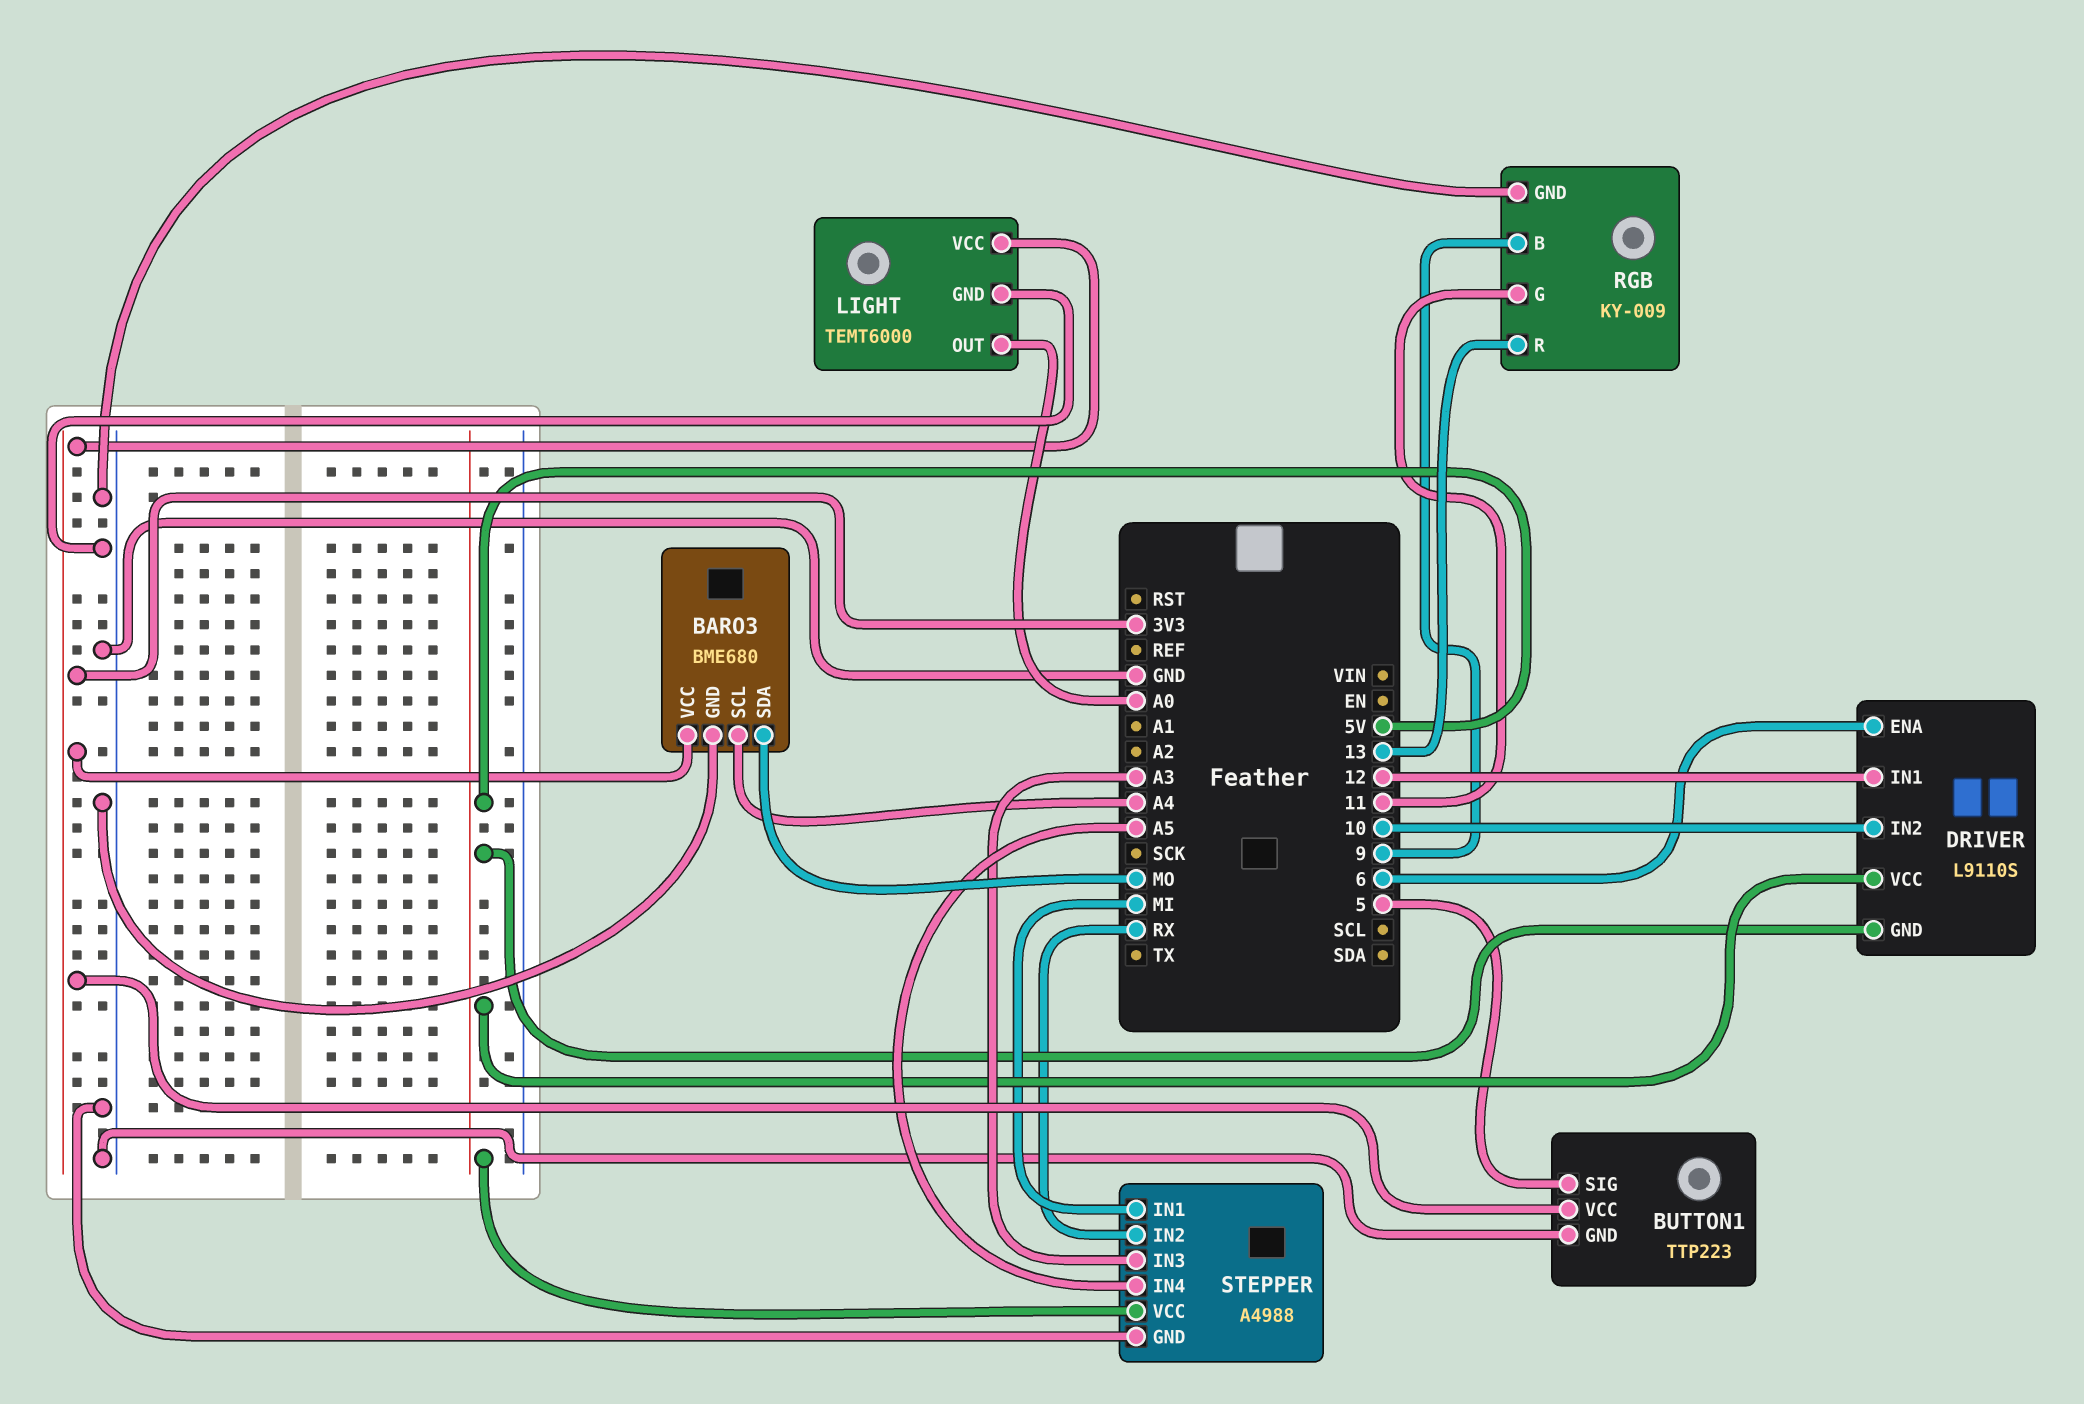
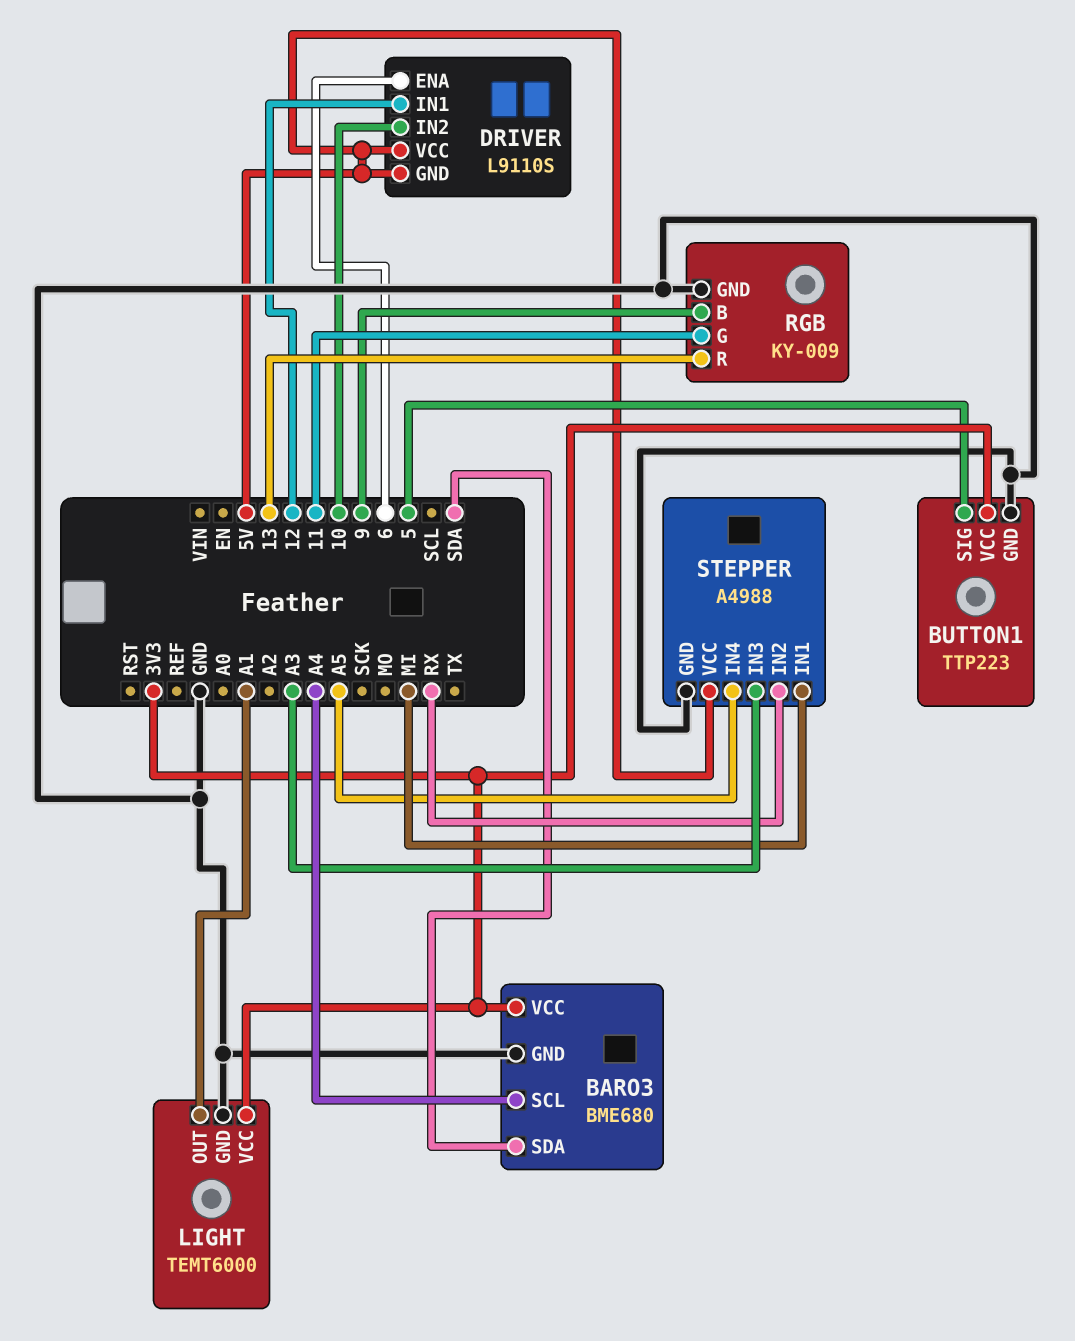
BARO3 pin SDA: MO -> SDA
LIGHT pin OUT: A0 -> A1

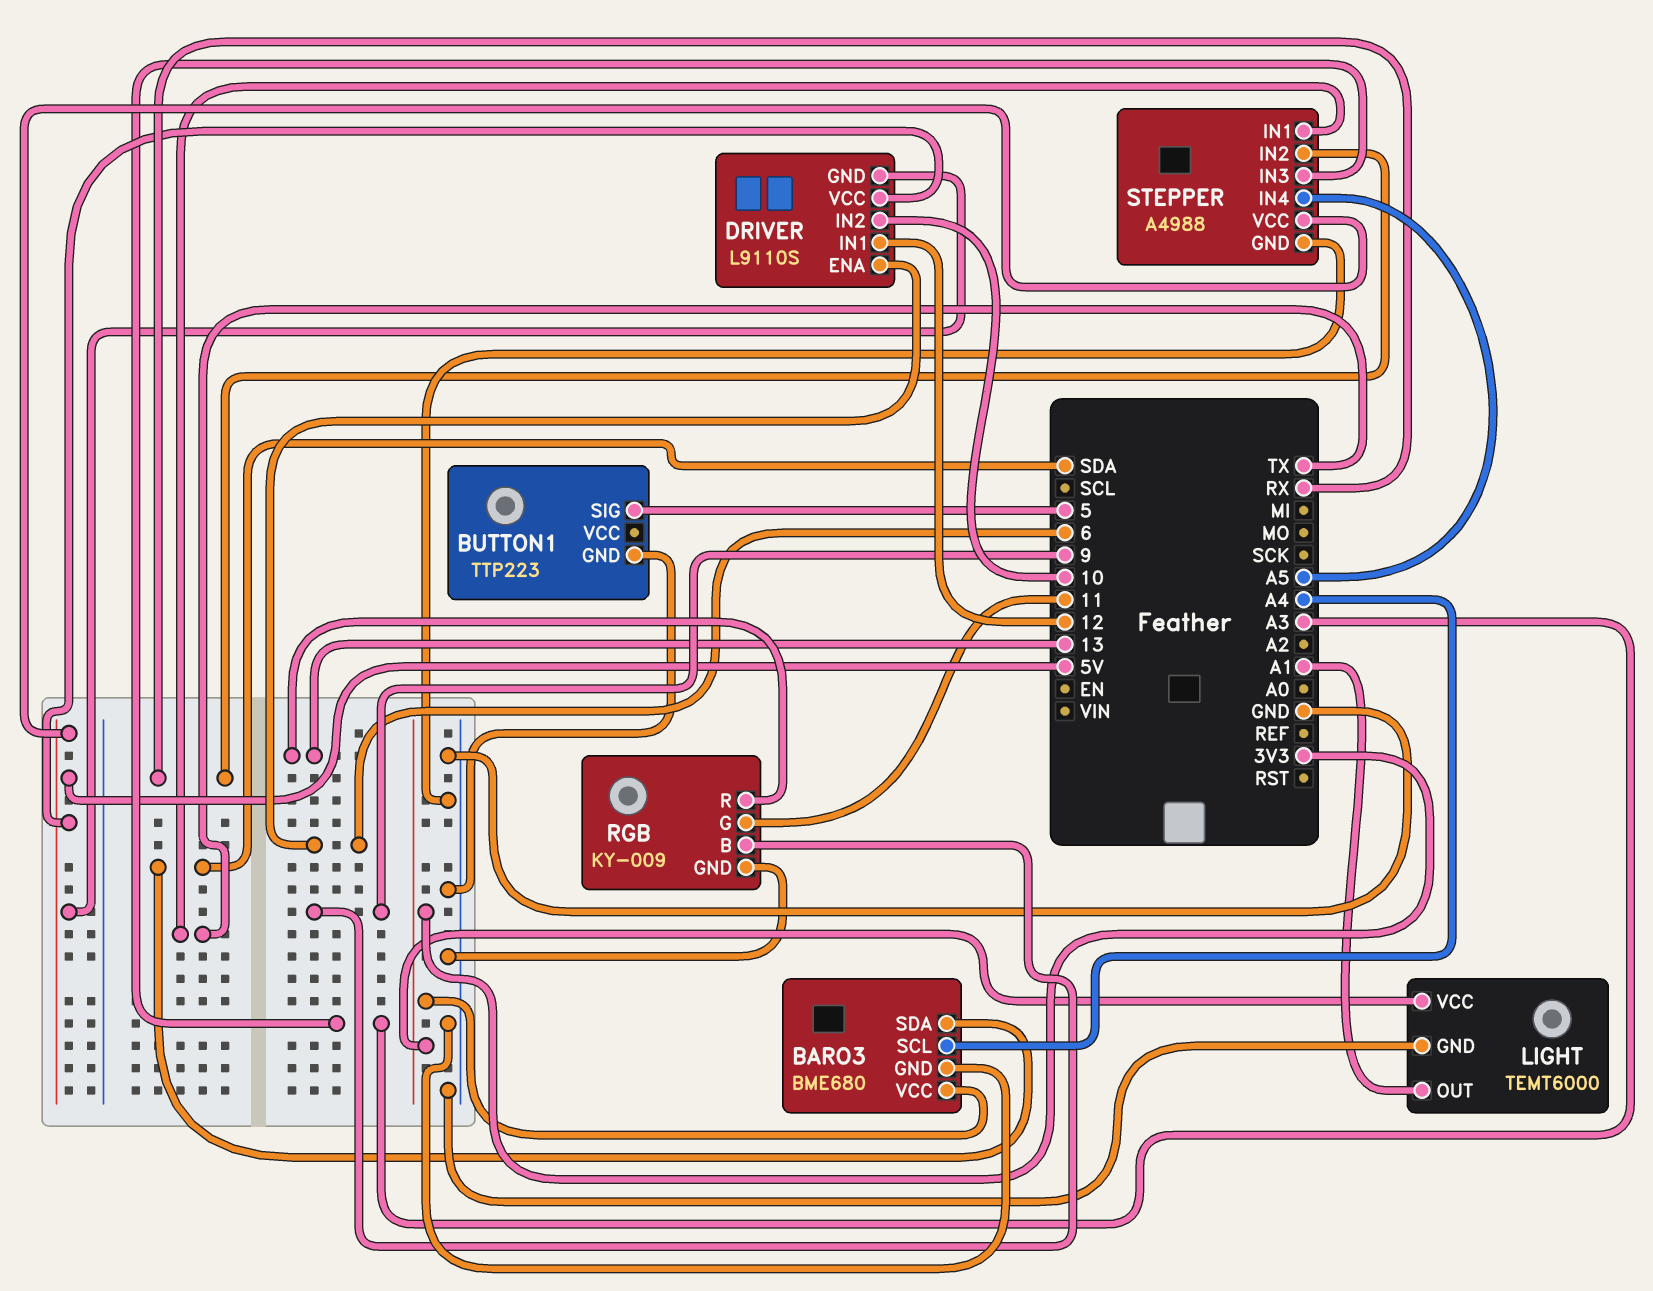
BUTTON1 pin VCC: 3V3 -> none
STEPPER pin IN1: MI -> TX

